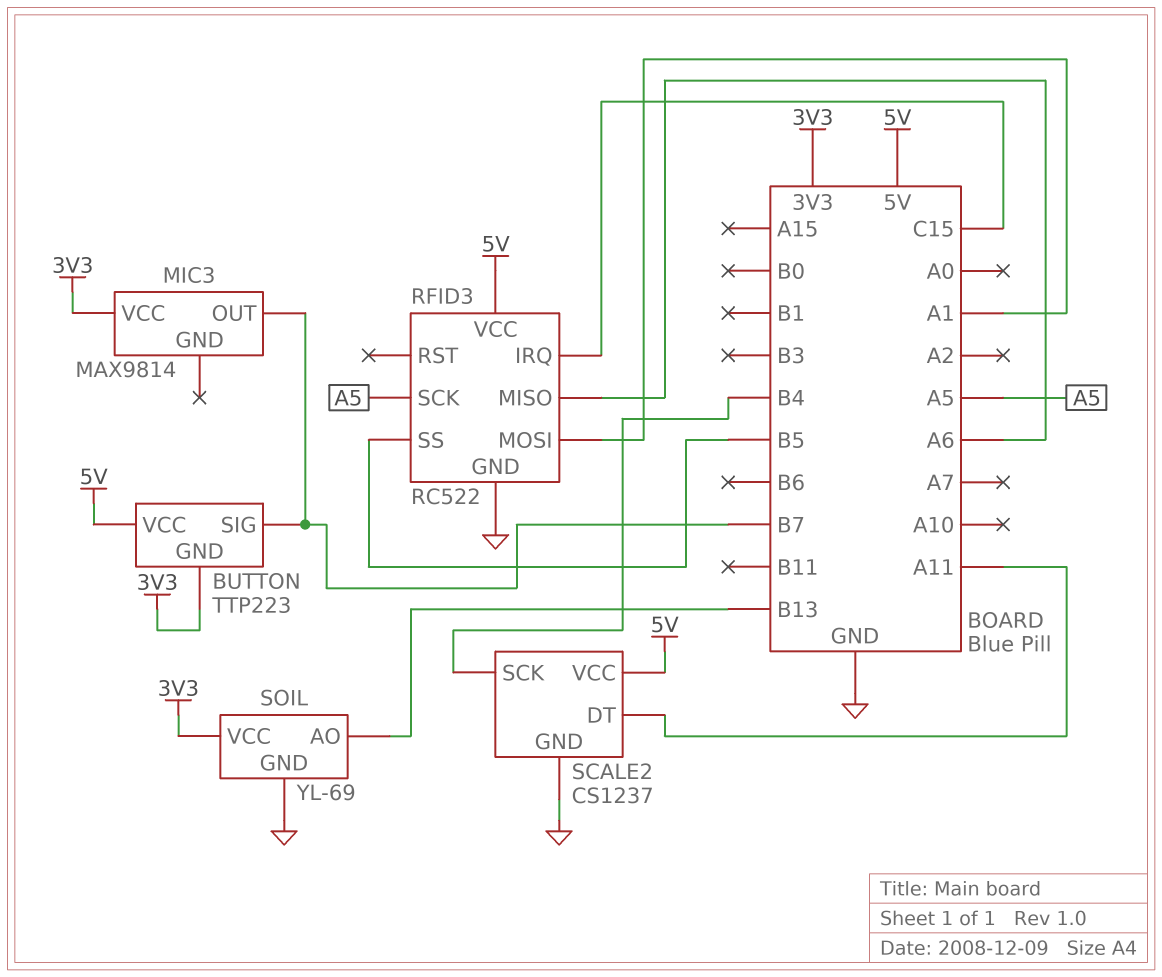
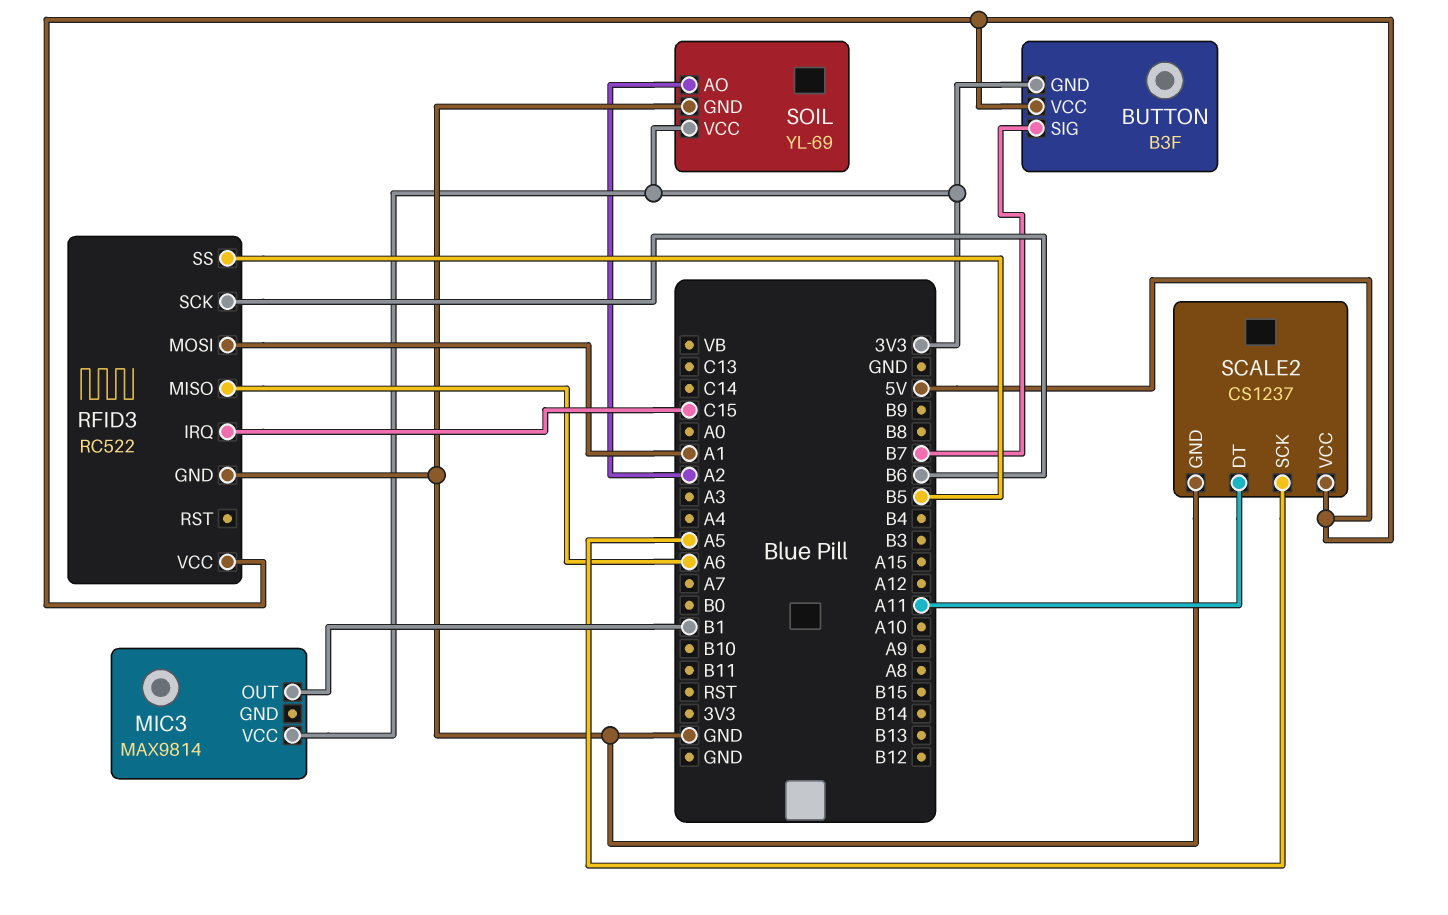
BUTTON: TTP223 -> B3F
MIC3 pin OUT: B7 -> B1
RFID3 pin SCK: A5 -> B6
SCALE2 pin SCK: B4 -> A5
SOIL pin AO: B13 -> A2

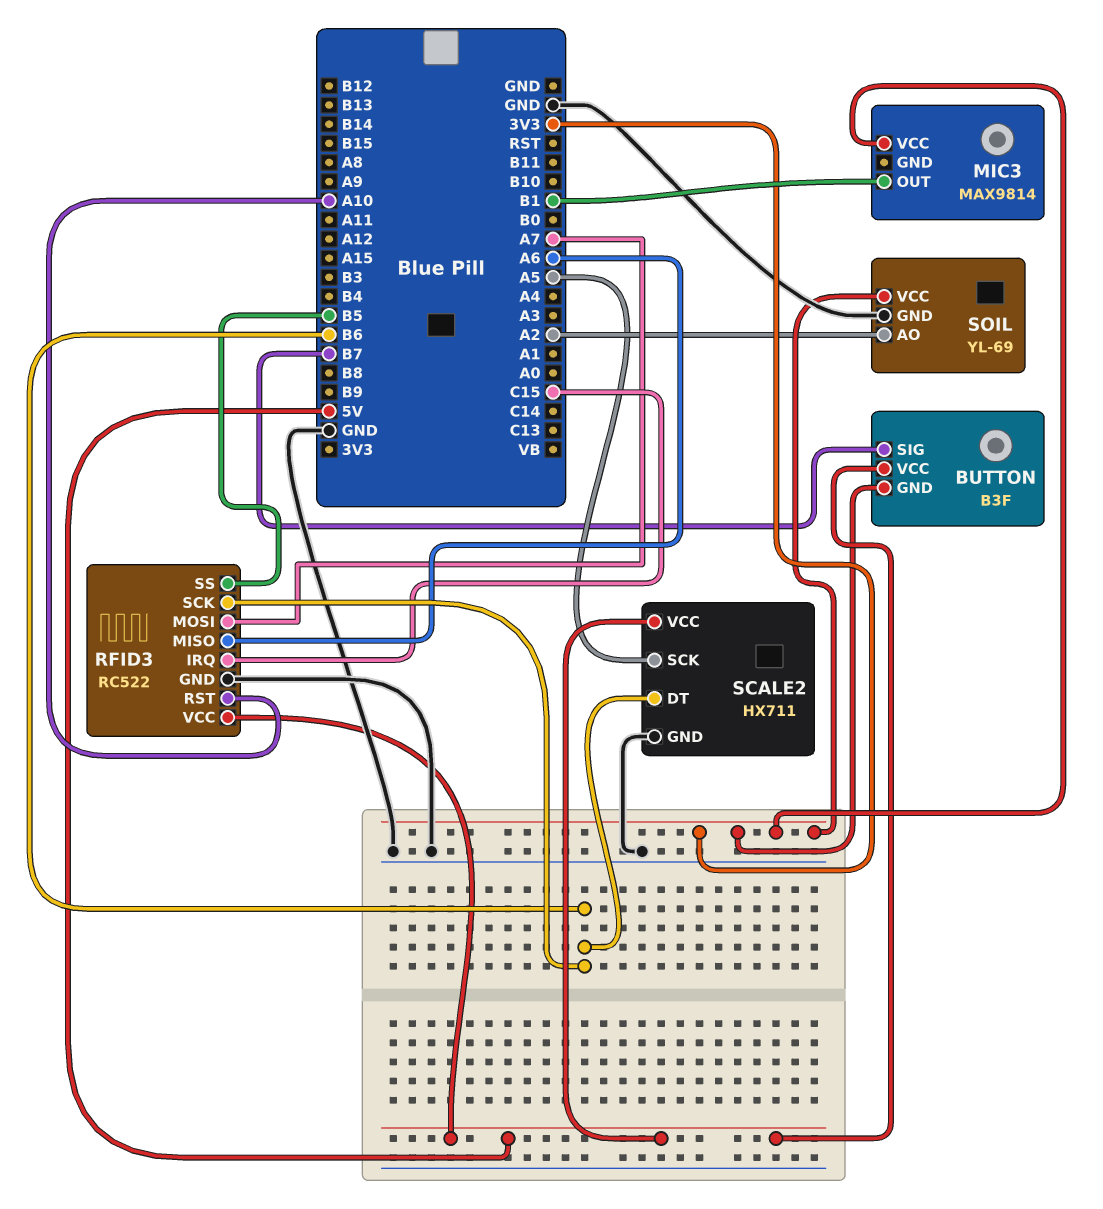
RFID3 pin MOSI: A1 -> A7
RFID3 pin RST: none -> A10
SCALE2: CS1237 -> HX711
SCALE2 pin DT: A11 -> B6

